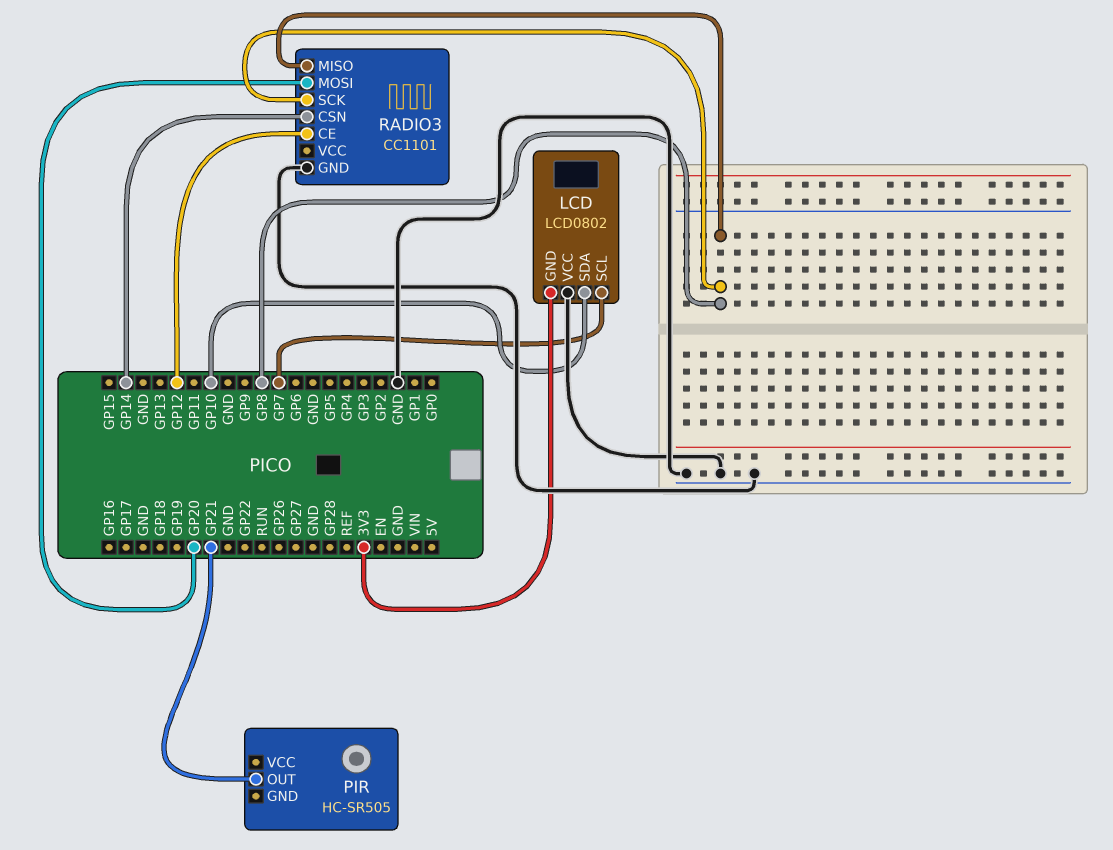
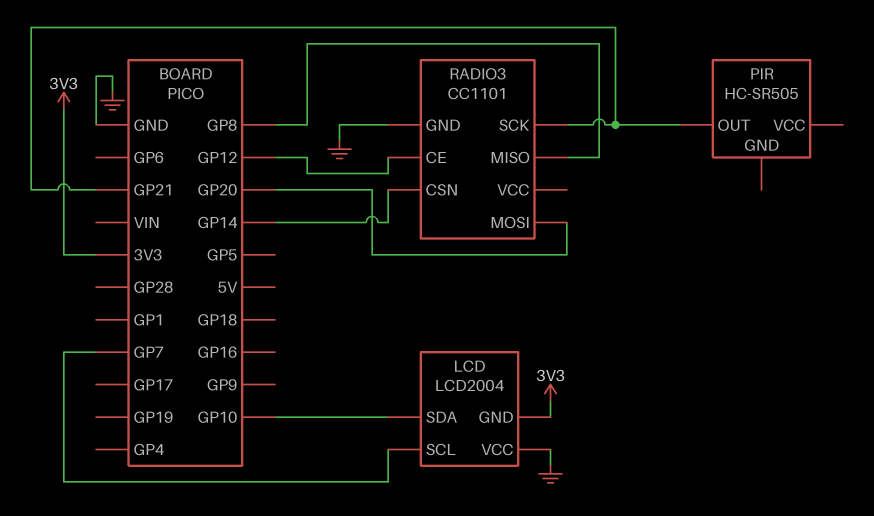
LCD: LCD0802 -> LCD2004
RADIO3 pin SCK: GP8 -> GP21

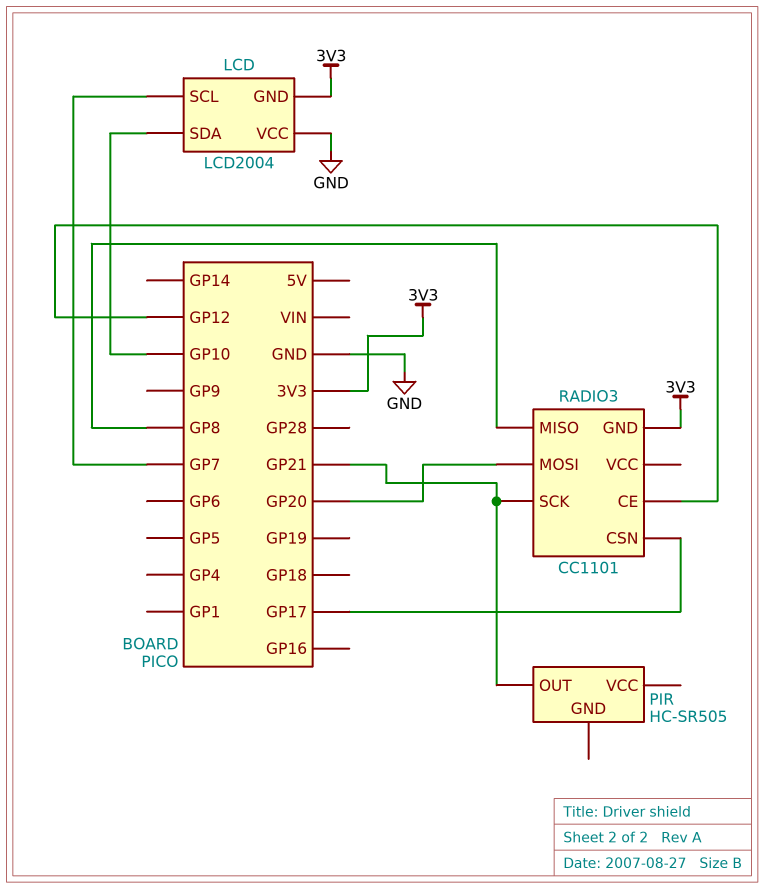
RADIO3 pin CSN: GP14 -> GP17
RADIO3 pin GND: GND -> 3V3

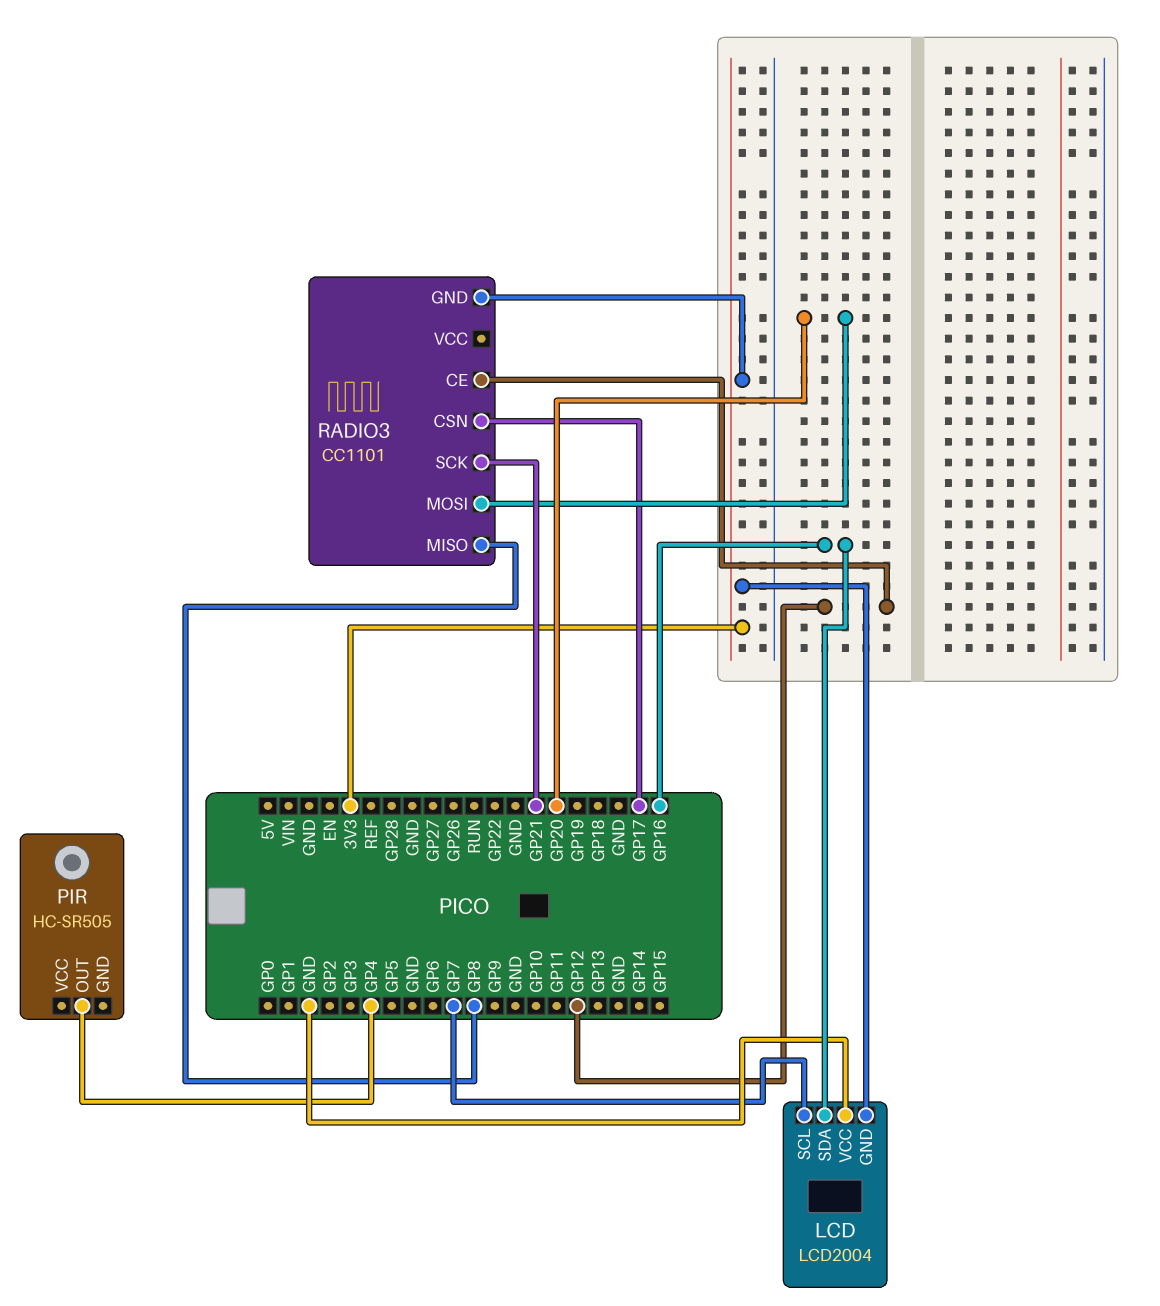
LCD pin SDA: GP10 -> GP16
PIR pin OUT: GP21 -> GP4

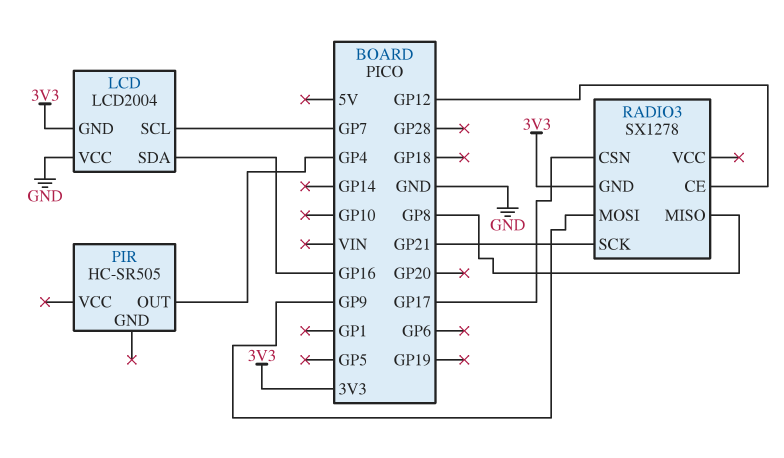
RADIO3: CC1101 -> SX1278
RADIO3 pin MOSI: GP20 -> GP9

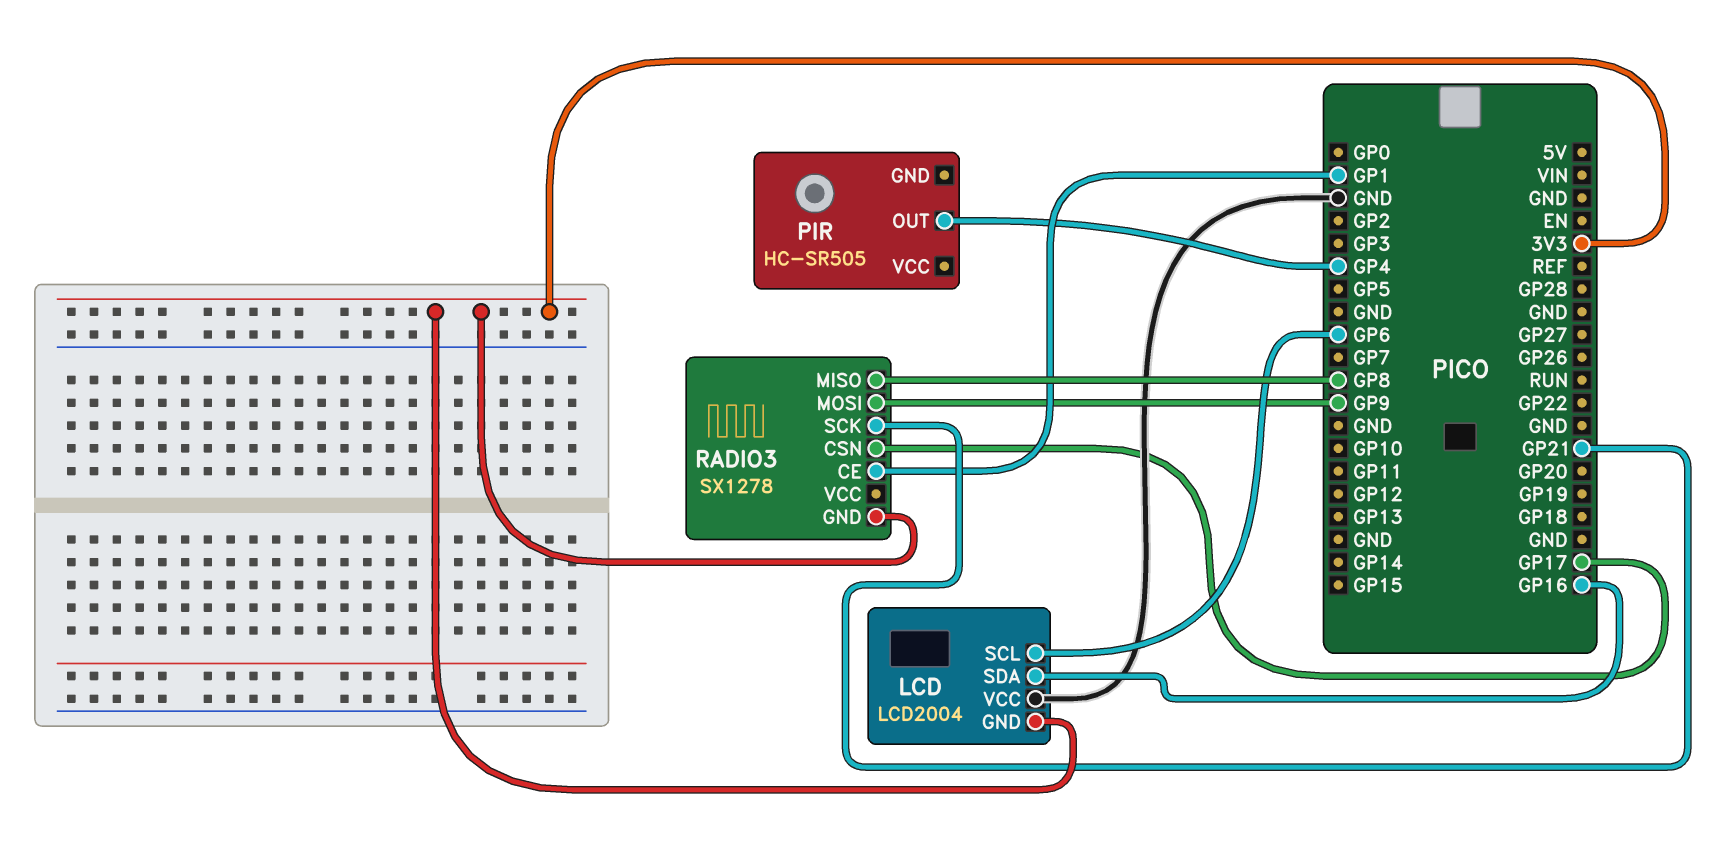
LCD pin SCL: GP7 -> GP6
RADIO3 pin CE: GP12 -> GP1

